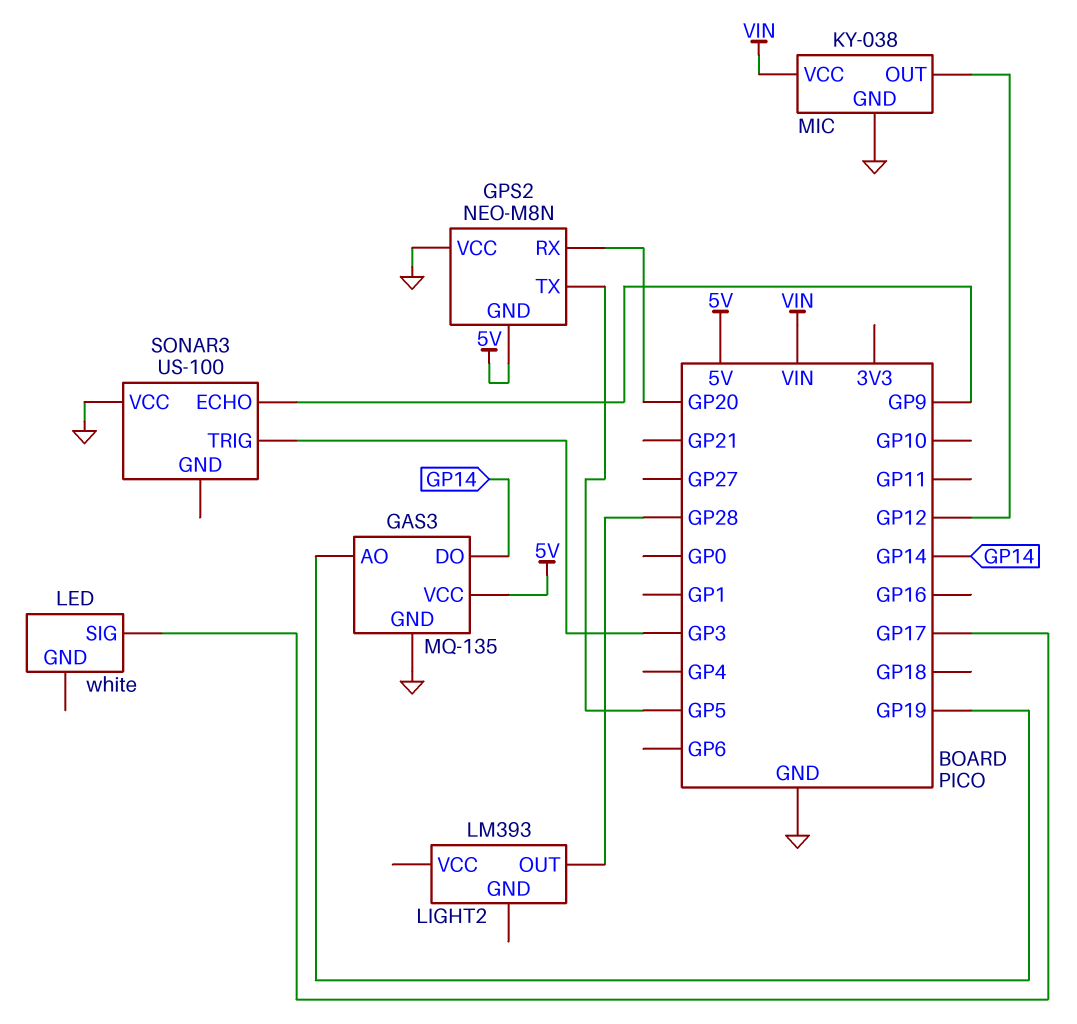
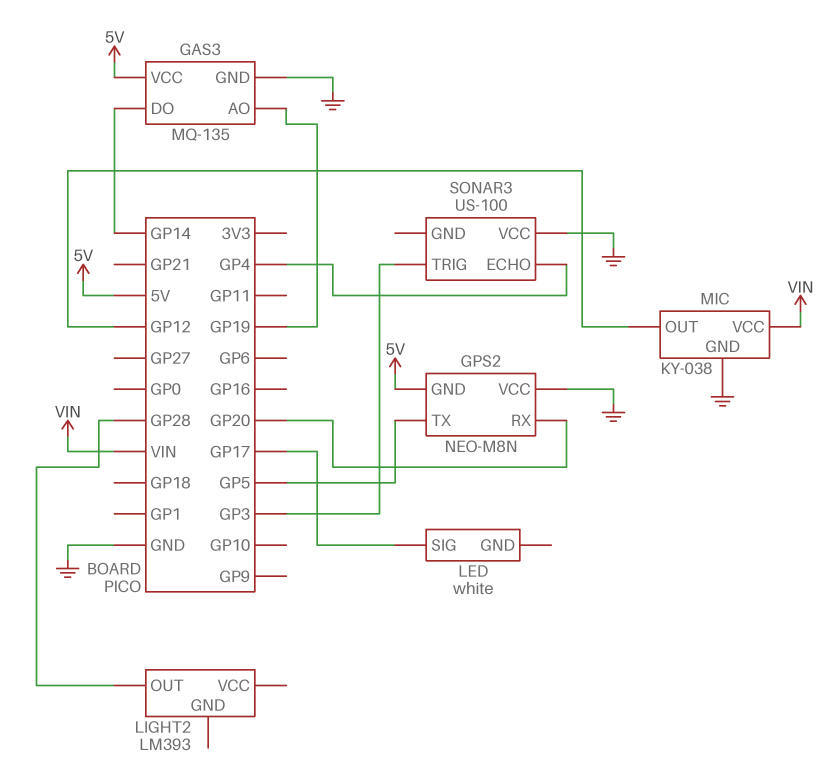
SONAR3 pin ECHO: GP9 -> GP4

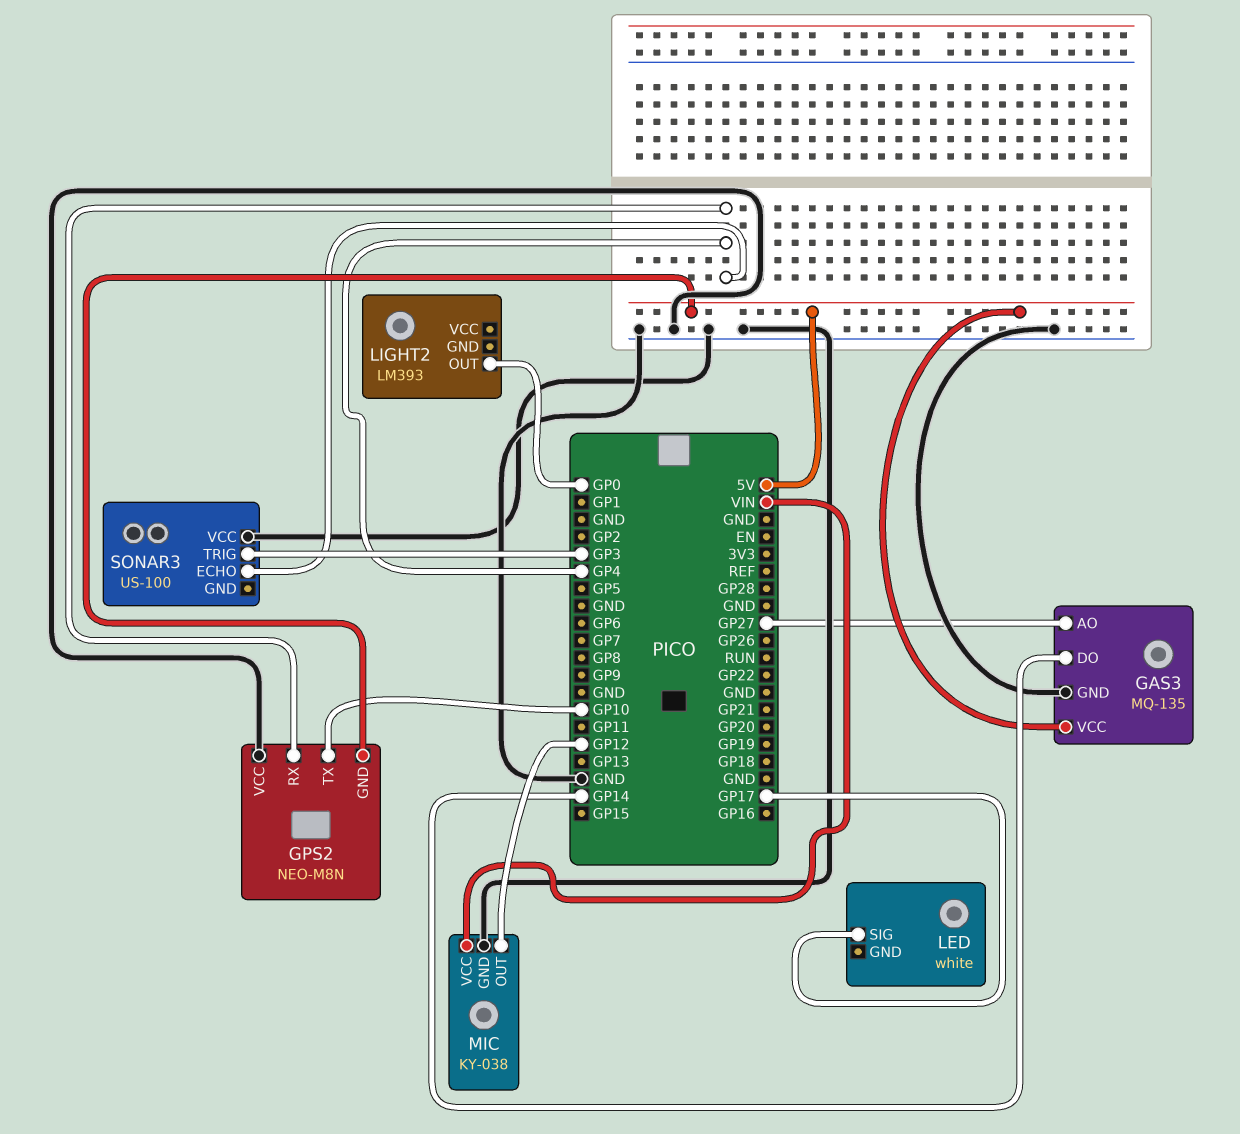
GAS3 pin AO: GP19 -> GP27
GPS2 pin RX: GP20 -> GP4
GPS2 pin TX: GP5 -> GP10
LIGHT2 pin OUT: GP28 -> GP0

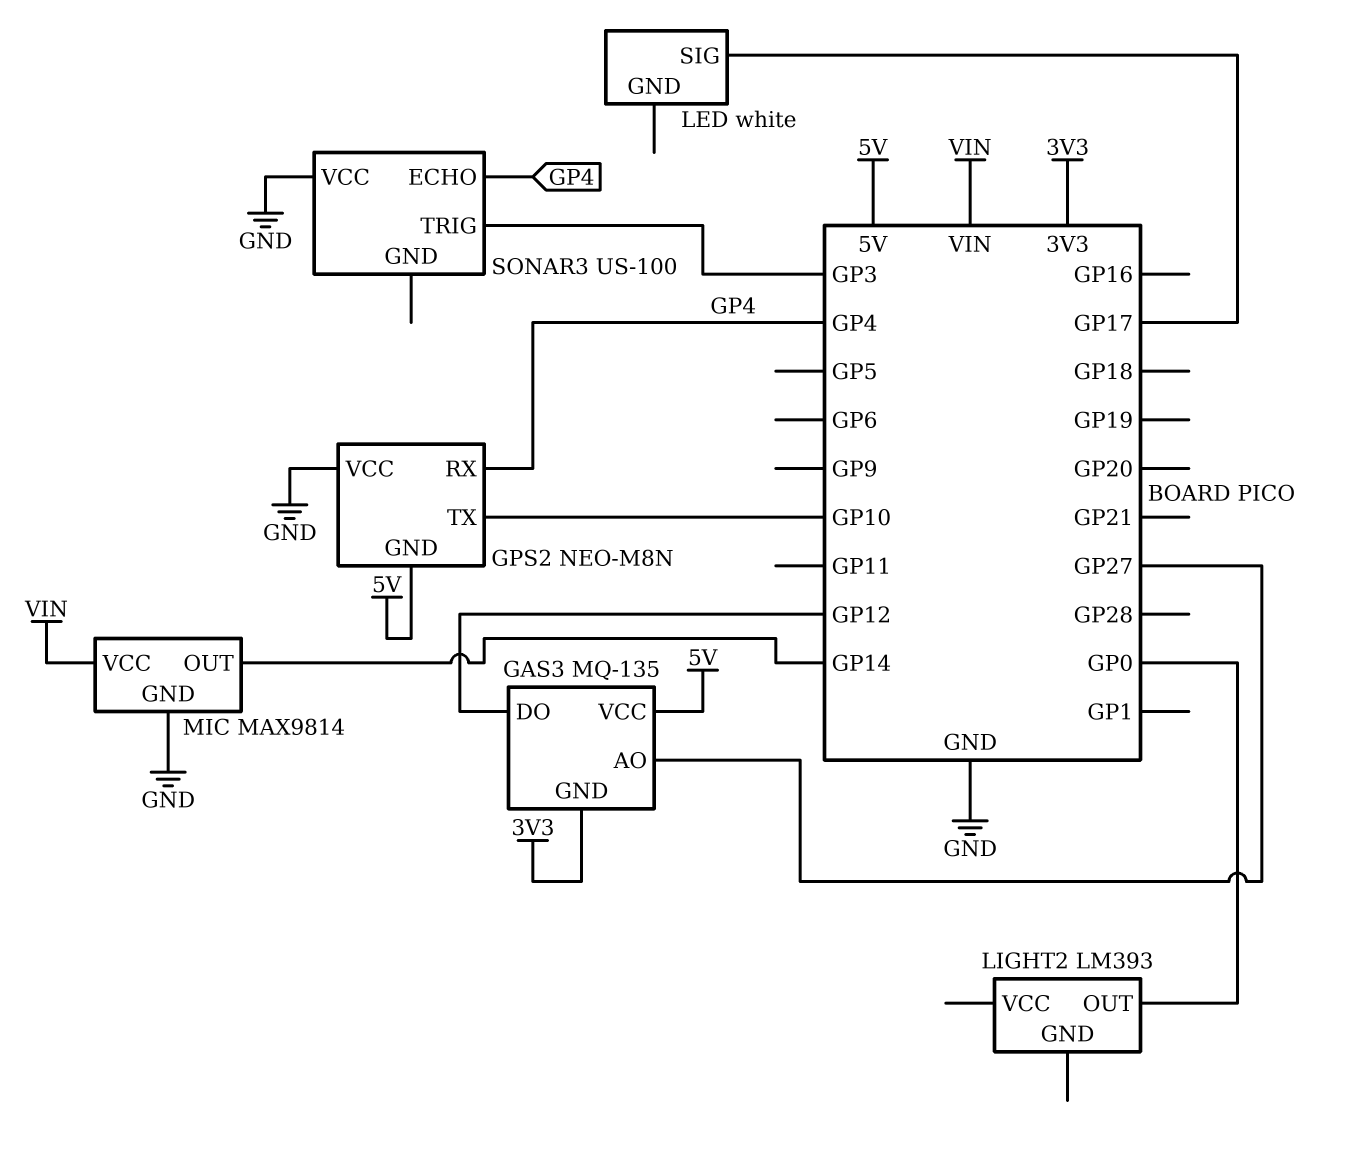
GAS3 pin DO: GP14 -> GP12
GAS3 pin GND: GND -> 3V3
MIC: KY-038 -> MAX9814
MIC pin OUT: GP12 -> GP14

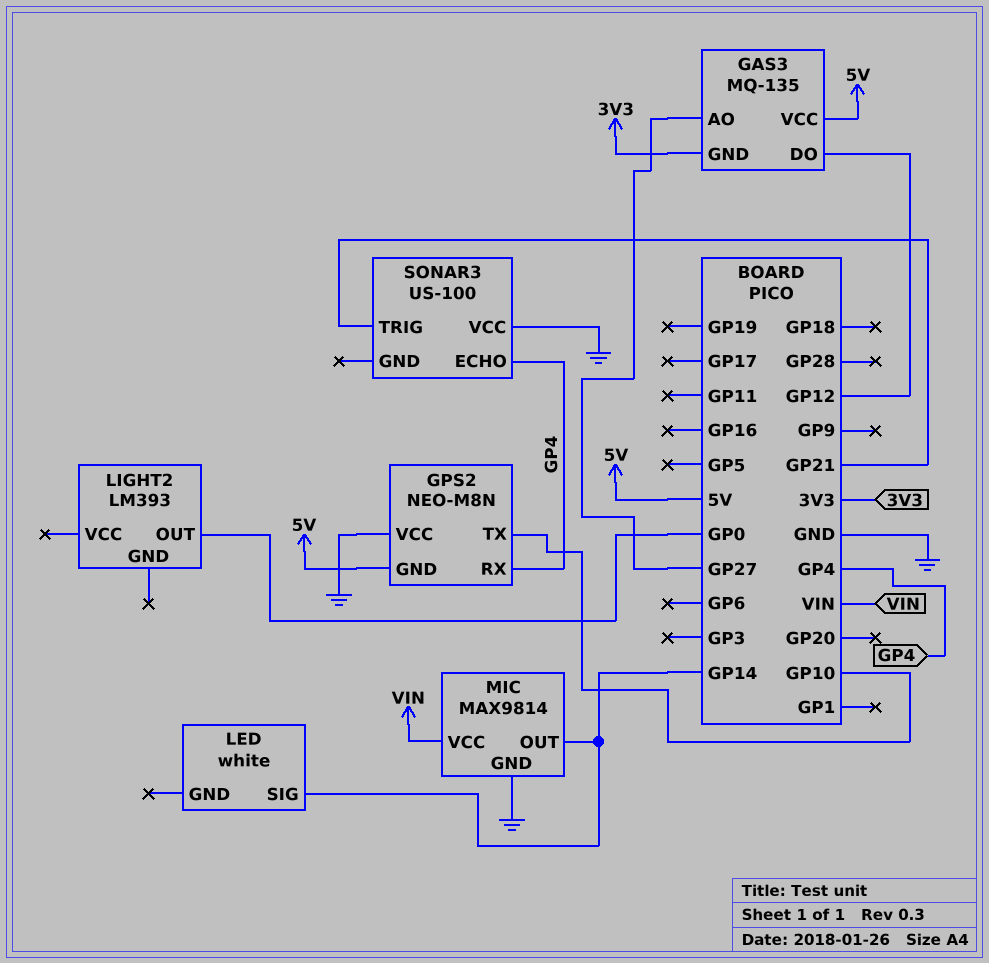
LED pin SIG: GP17 -> GP14
SONAR3 pin TRIG: GP3 -> GP21

